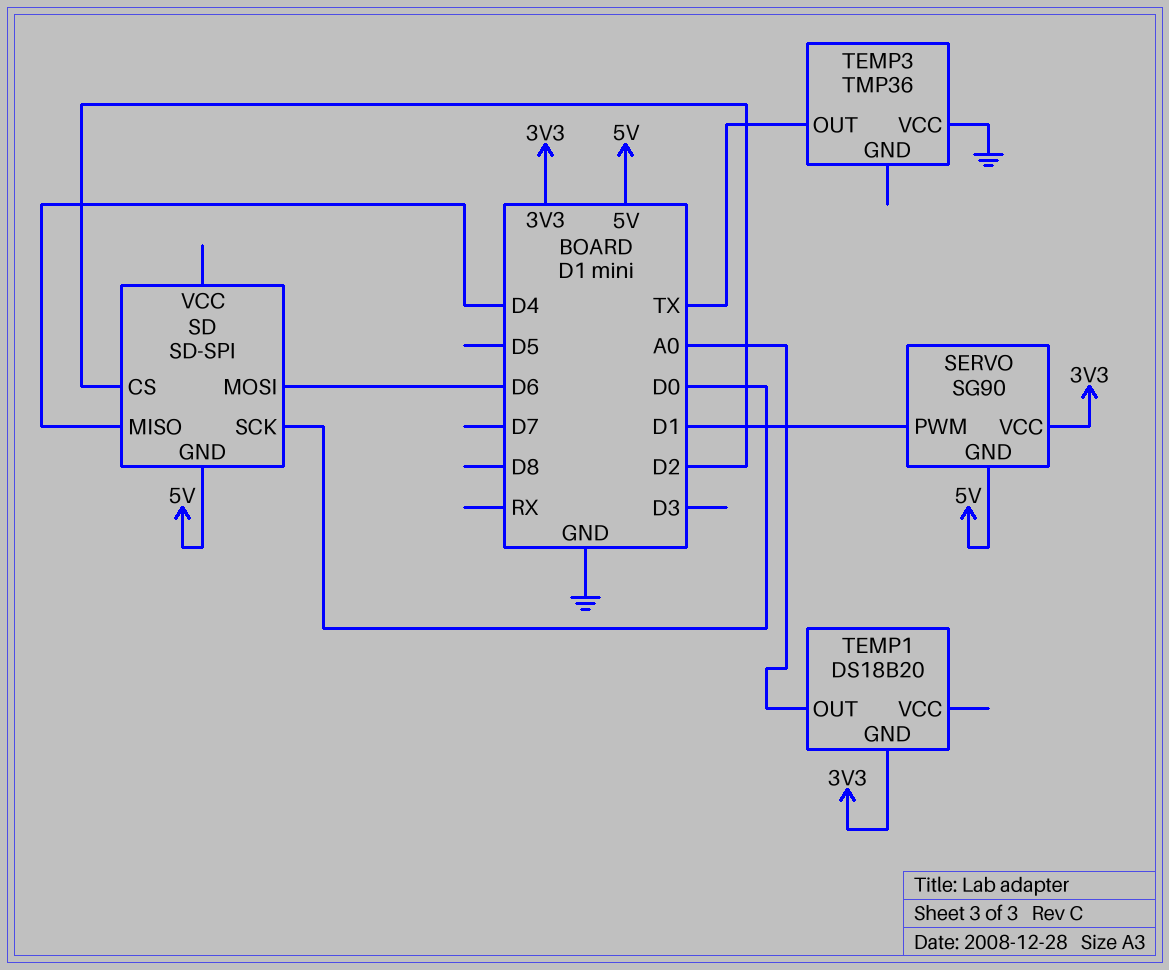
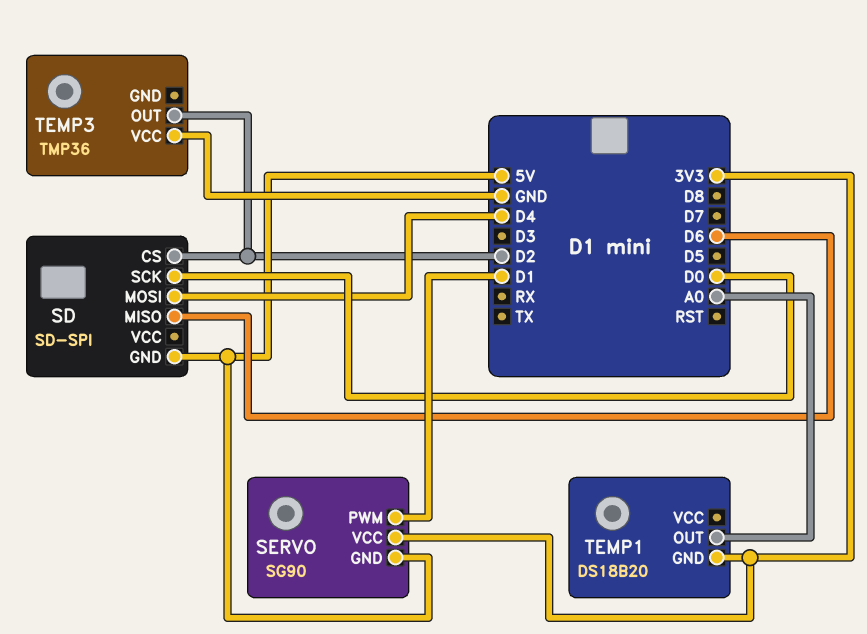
SD pin MISO: D4 -> D6
SD pin MOSI: D6 -> D4
TEMP3 pin OUT: TX -> D2

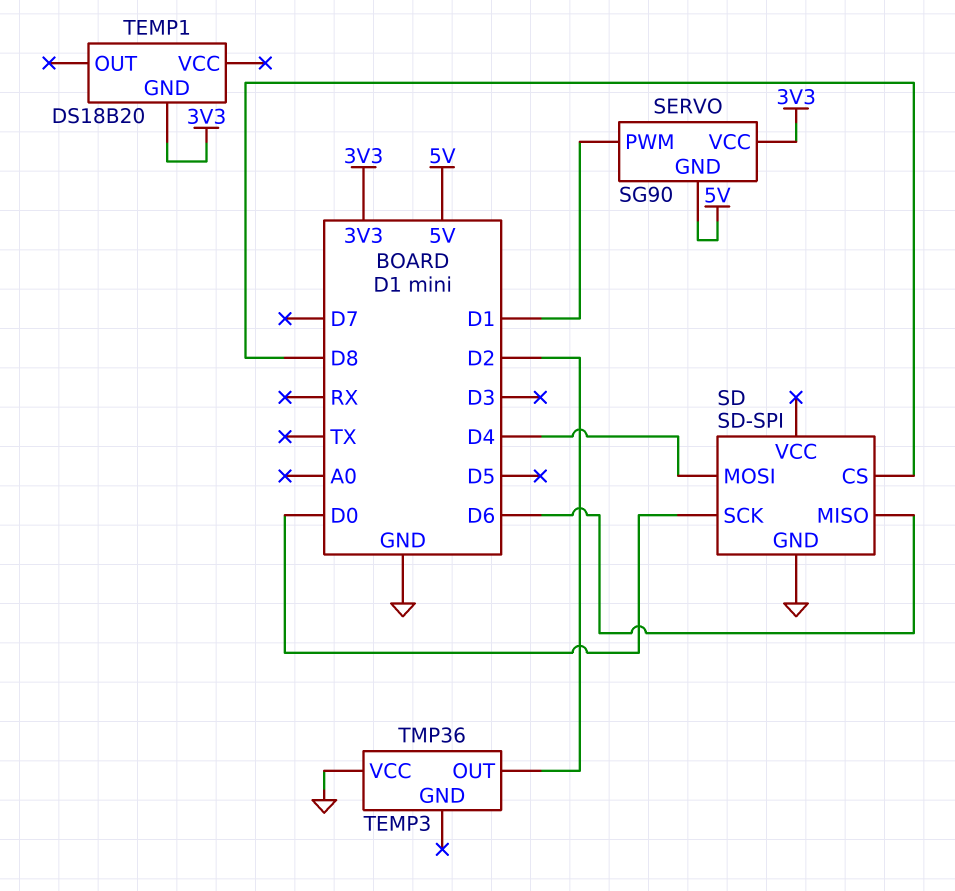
SD pin CS: D2 -> D8
SD pin GND: 5V -> GND
TEMP1 pin OUT: A0 -> none

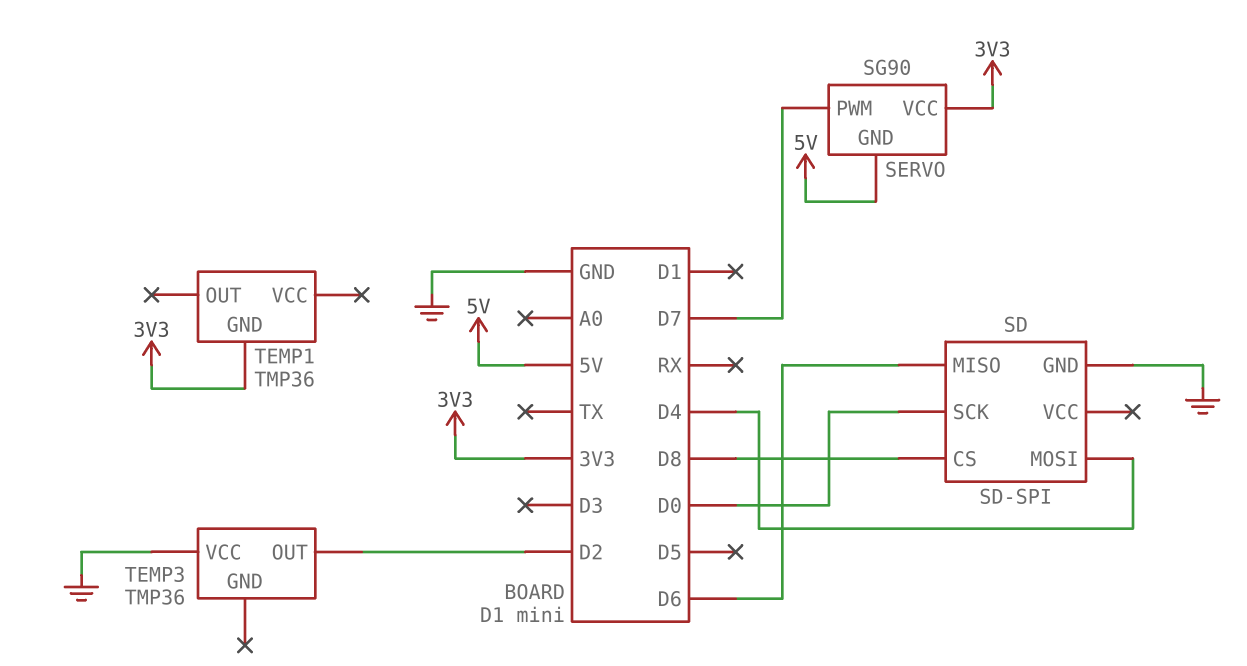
SERVO pin PWM: D1 -> D7
TEMP1: DS18B20 -> TMP36

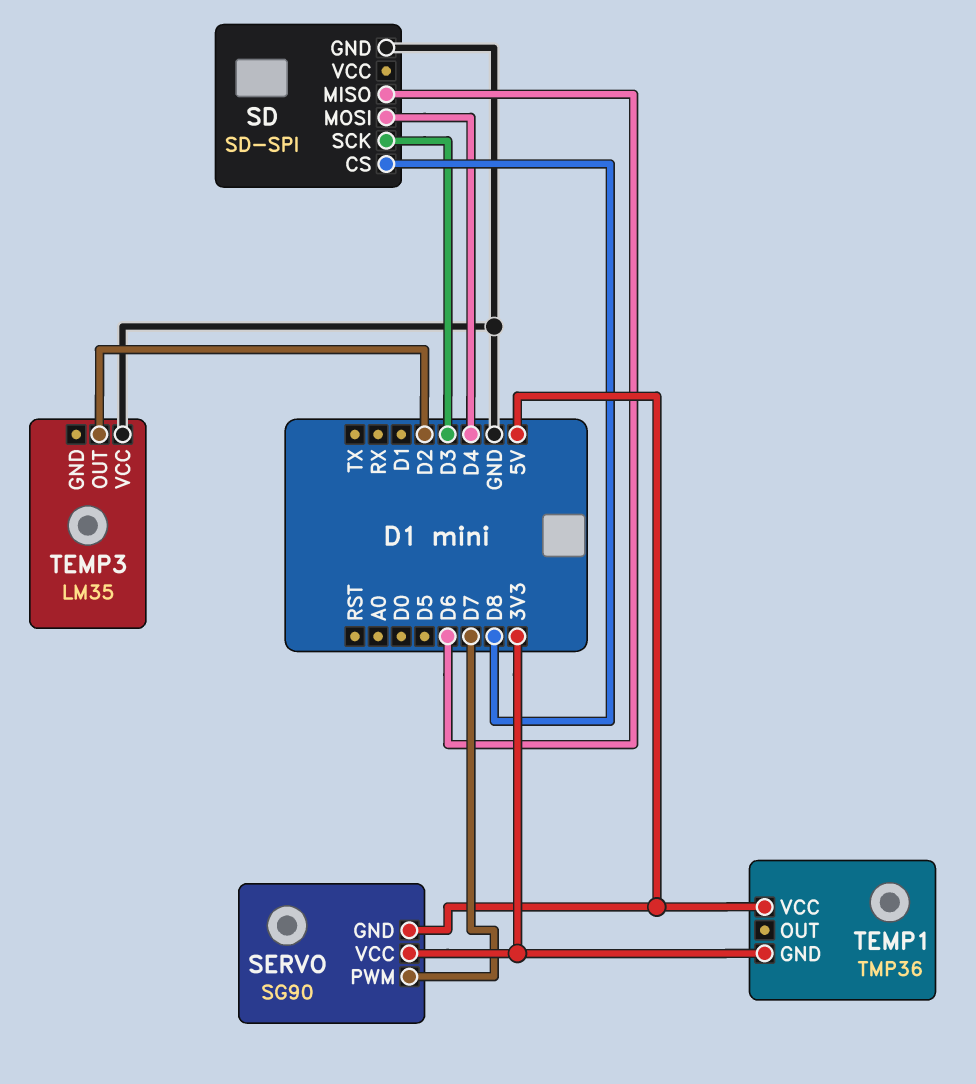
SD pin SCK: D0 -> D3
TEMP1 pin VCC: none -> 5V
TEMP3: TMP36 -> LM35

